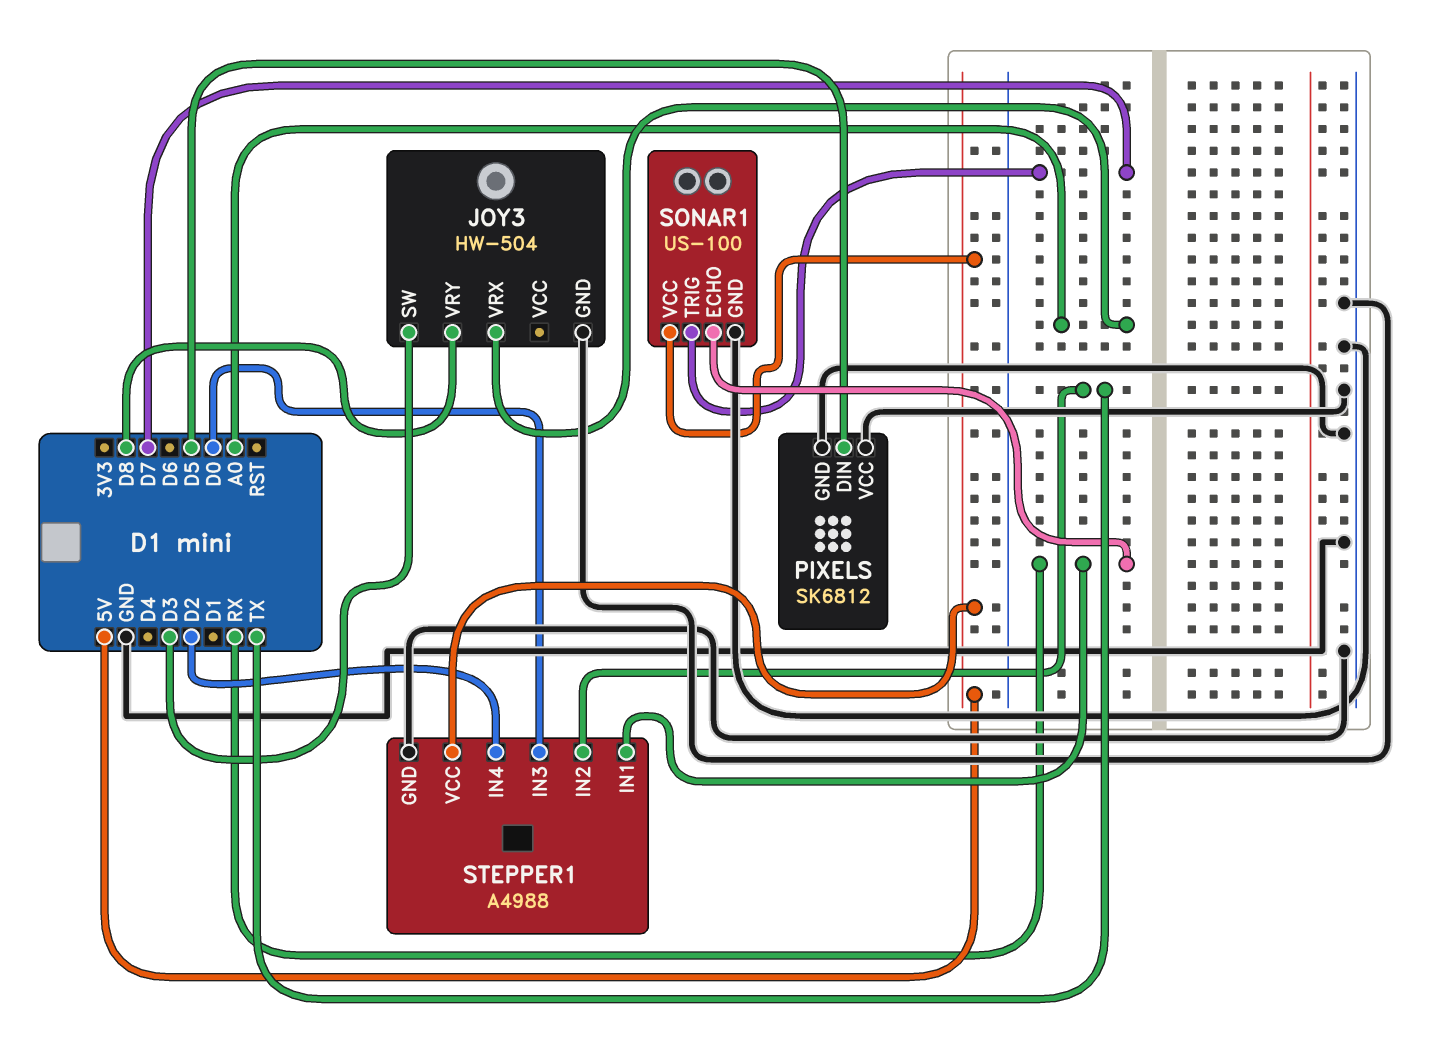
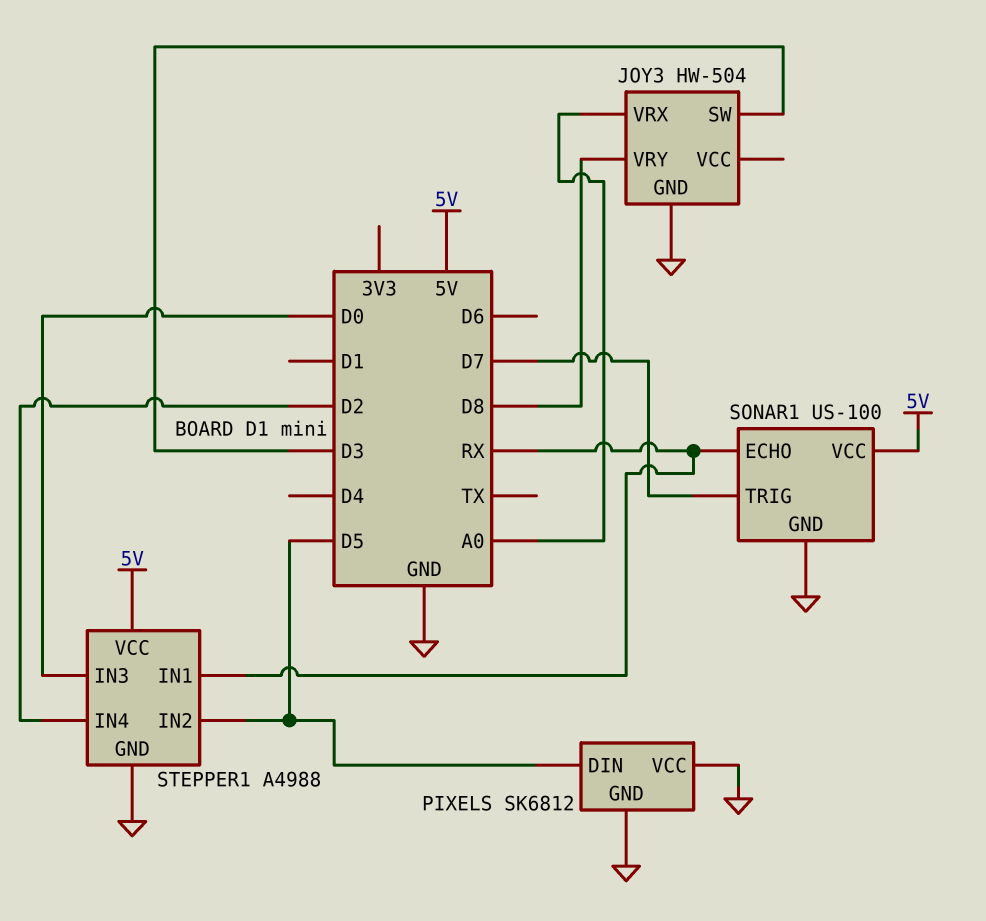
STEPPER1 pin IN2: TX -> D5

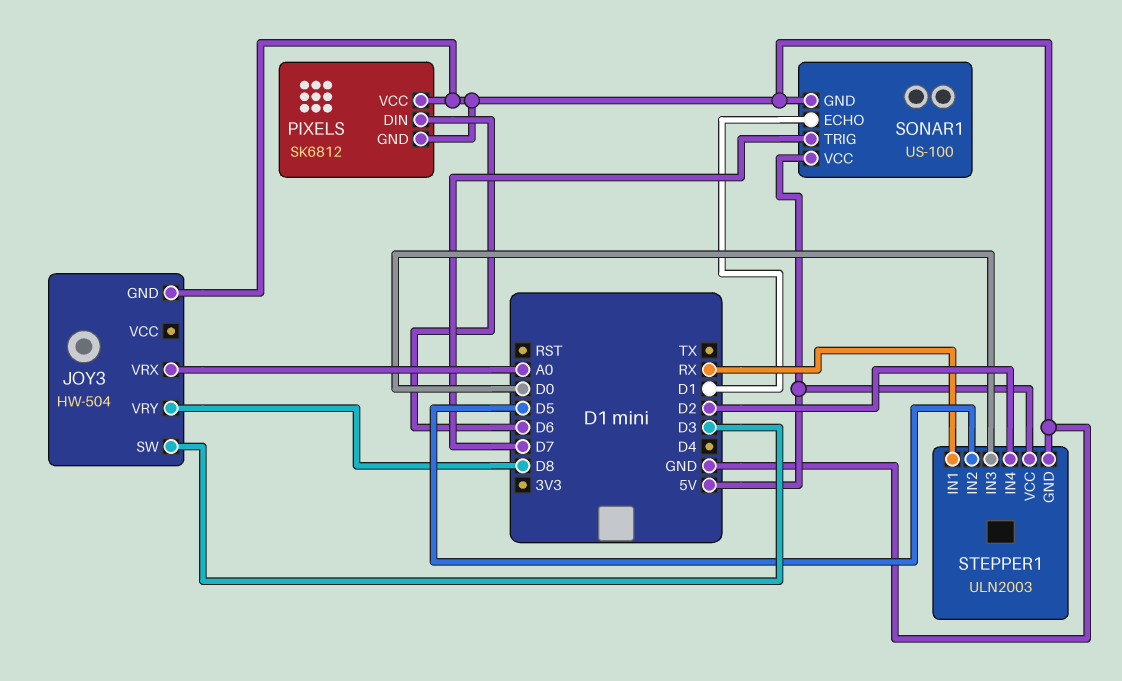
PIXELS pin DIN: D5 -> D6
SONAR1 pin ECHO: RX -> D1
STEPPER1: A4988 -> ULN2003

